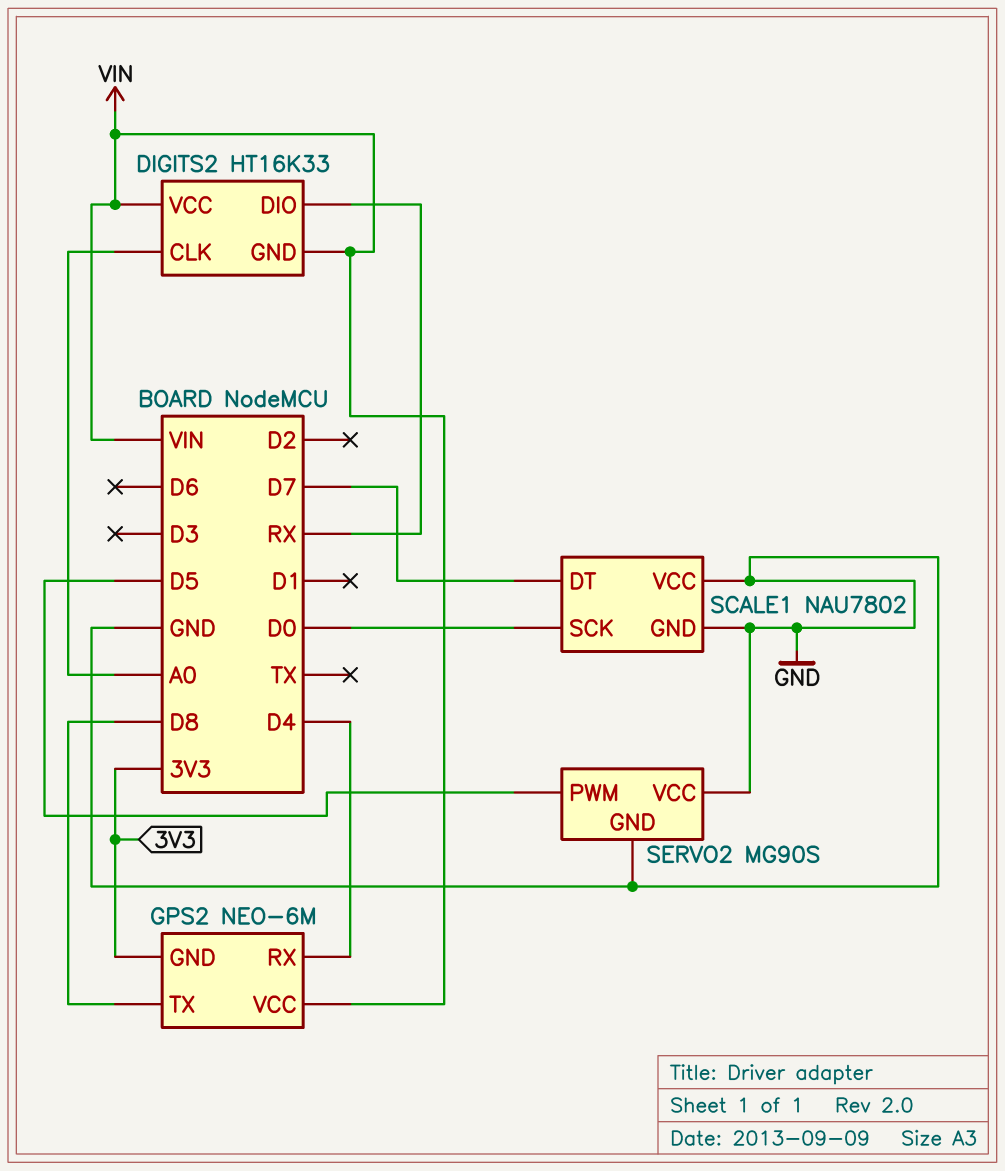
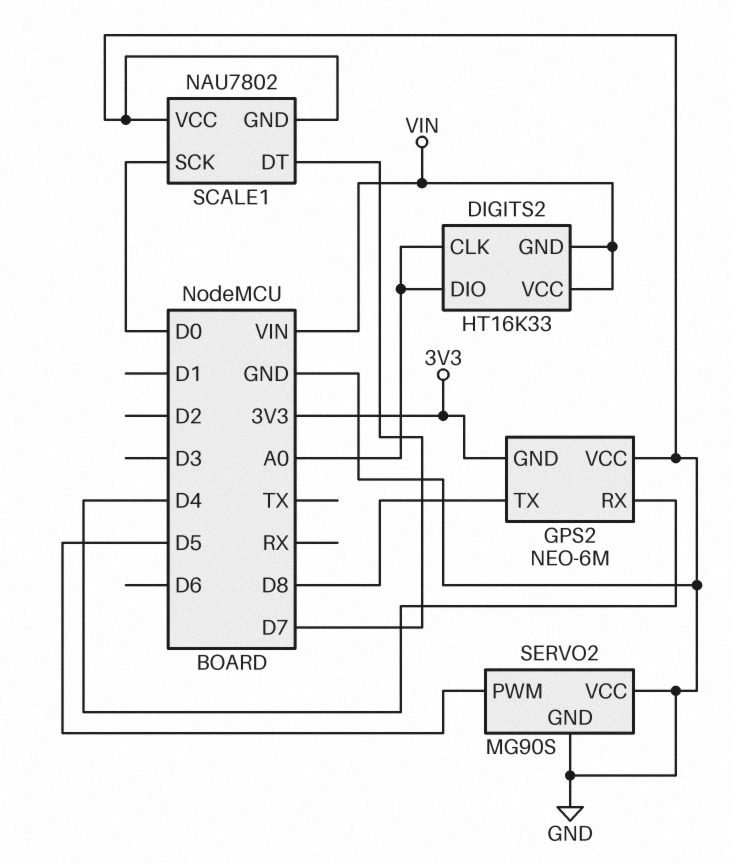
DIGITS2 pin DIO: RX -> A0
GPS2 pin VCC: VIN -> GND

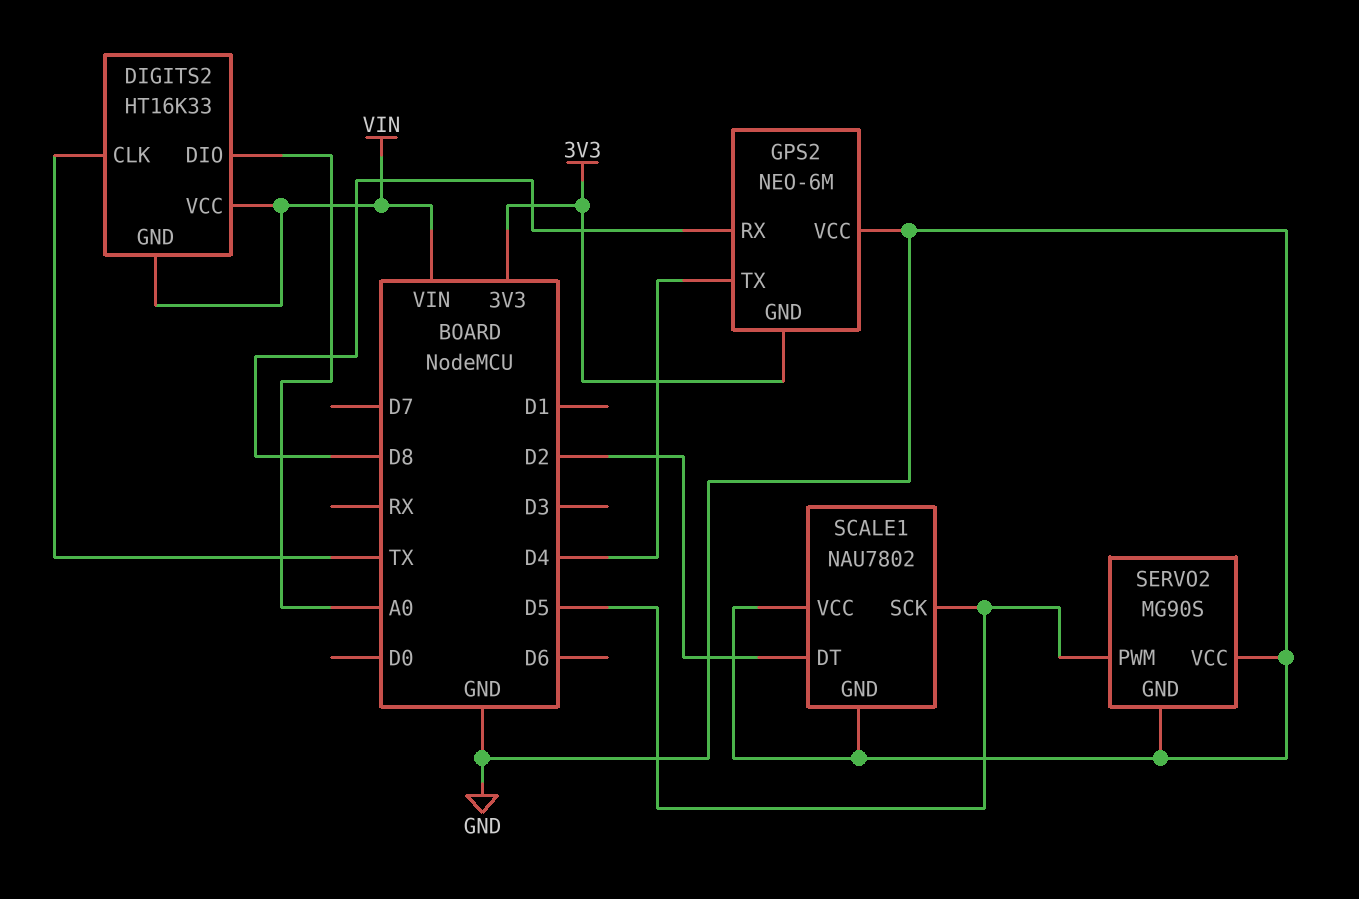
DIGITS2 pin CLK: A0 -> TX
GPS2 pin RX: D4 -> D8
GPS2 pin TX: D8 -> D4
SCALE1 pin DT: D7 -> D2
SCALE1 pin SCK: D0 -> D5

